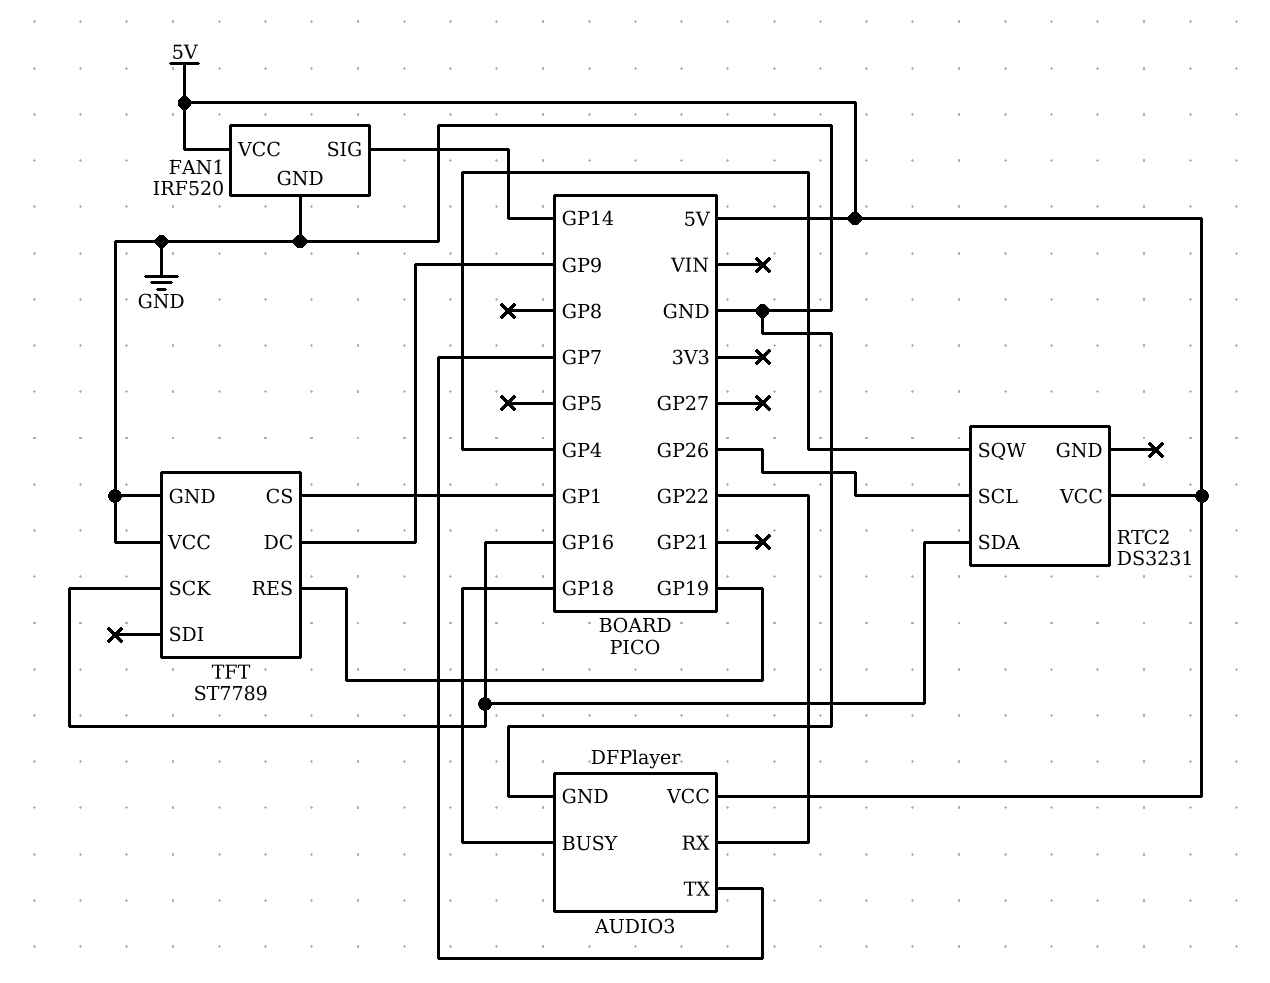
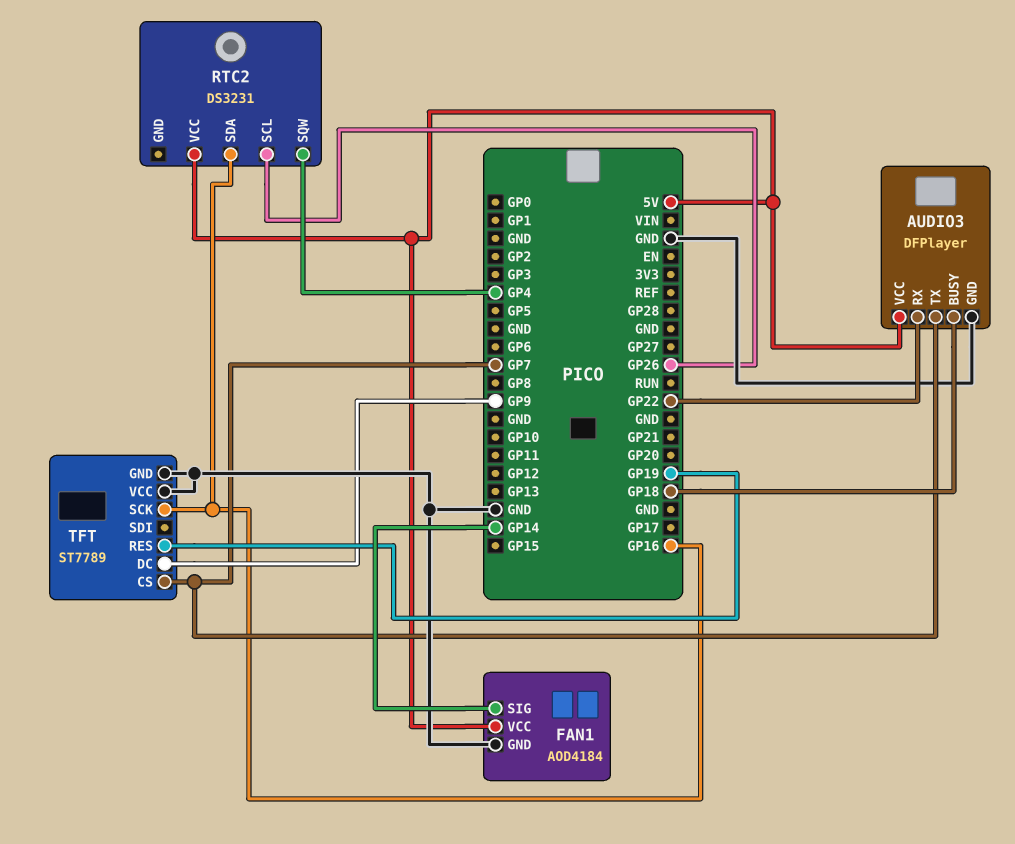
FAN1: IRF520 -> AOD4184
TFT pin CS: GP1 -> GP7

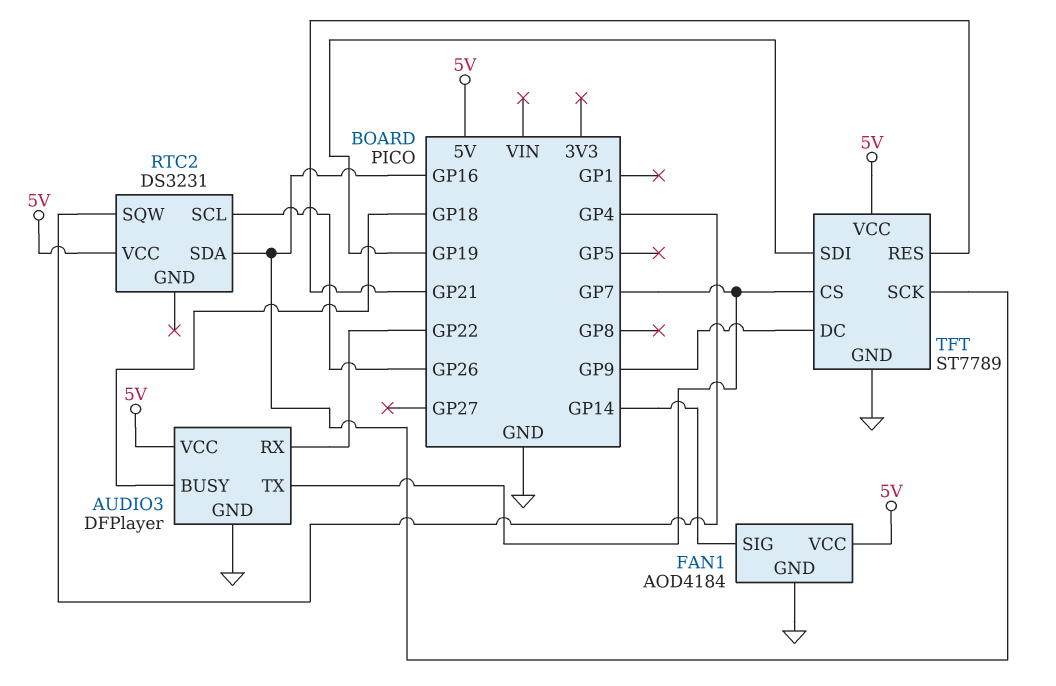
TFT pin RES: GP19 -> GP21
TFT pin SDI: none -> GP19
TFT pin VCC: GND -> 5V

